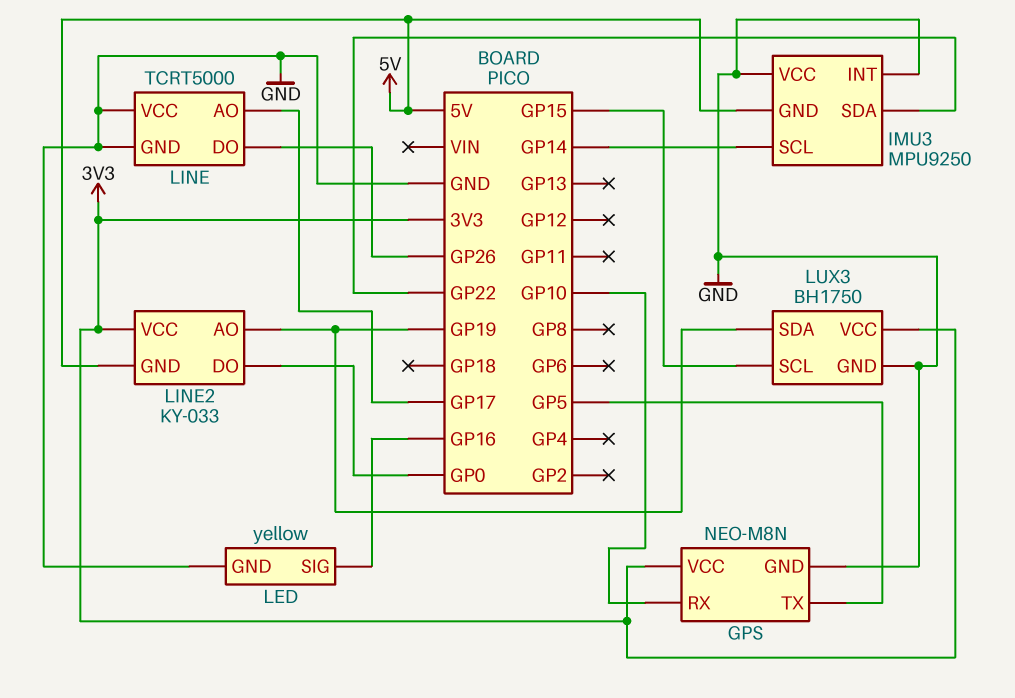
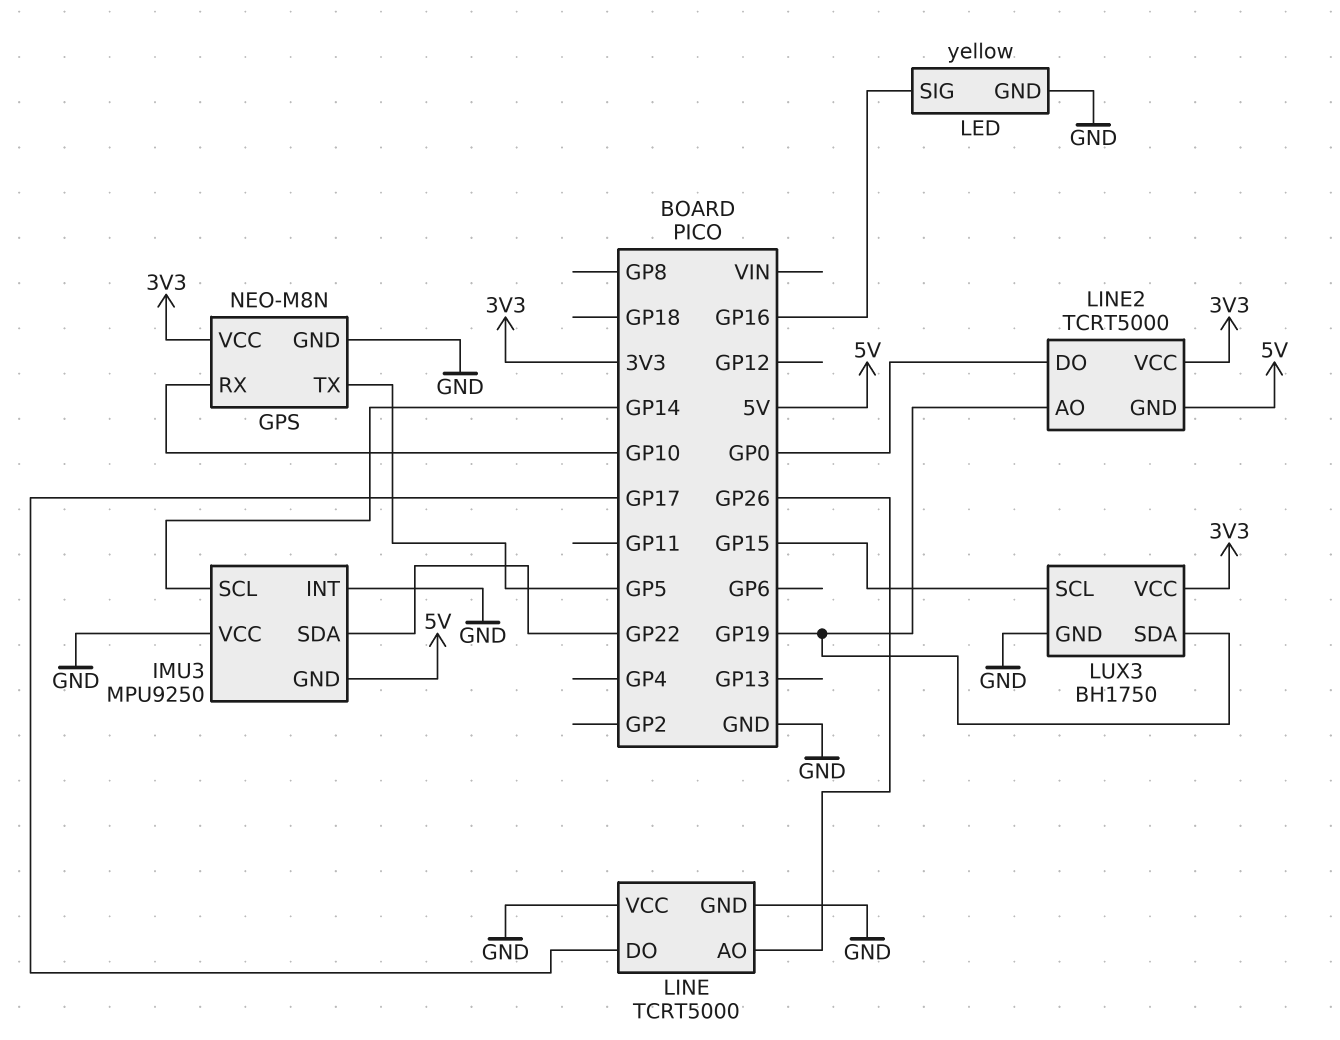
LINE pin AO: GP17 -> GP26
LINE pin DO: GP26 -> GP17
LINE2: KY-033 -> TCRT5000

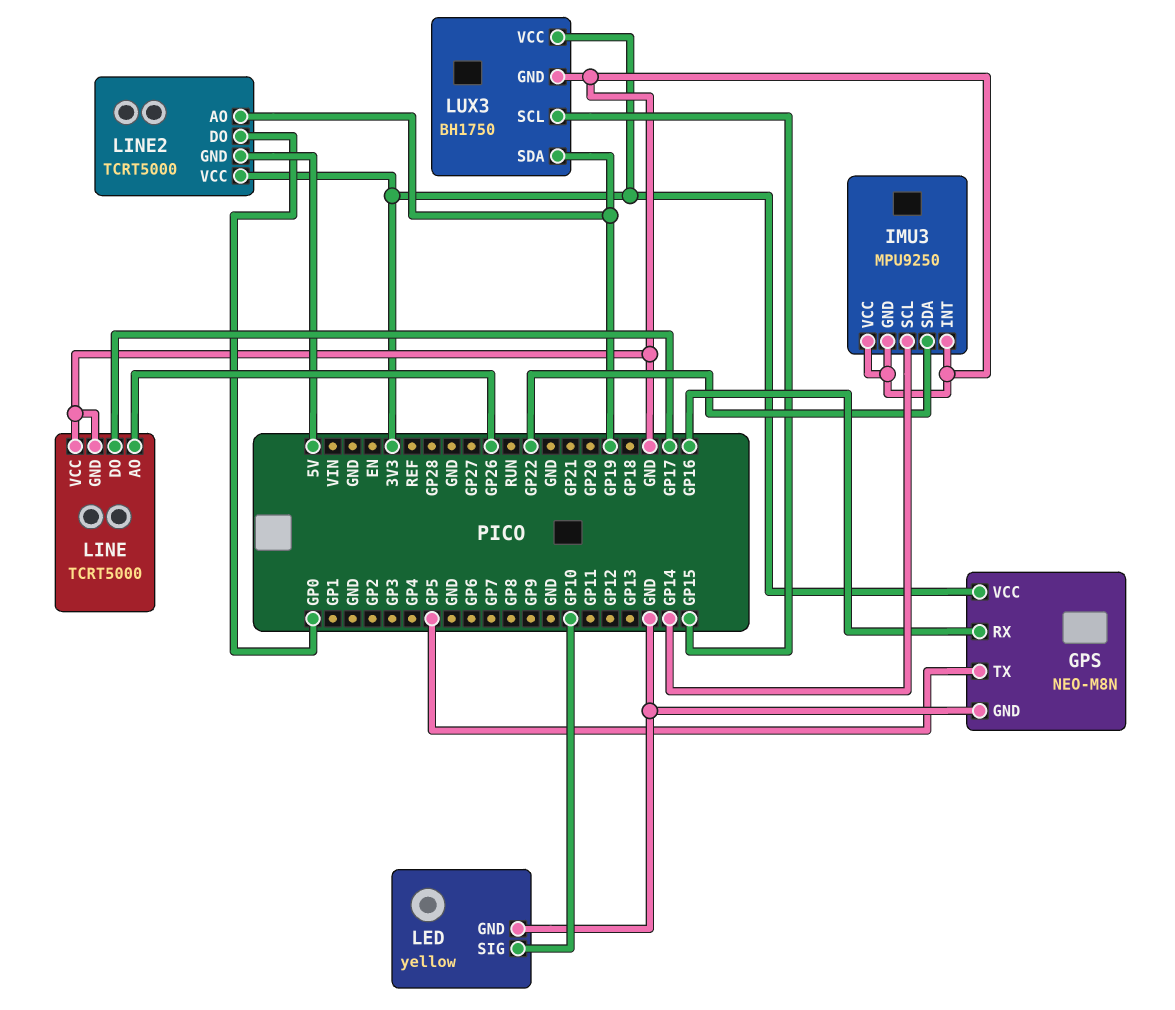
GPS pin RX: GP10 -> GP16
IMU3 pin GND: 5V -> GND
LED pin SIG: GP16 -> GP10

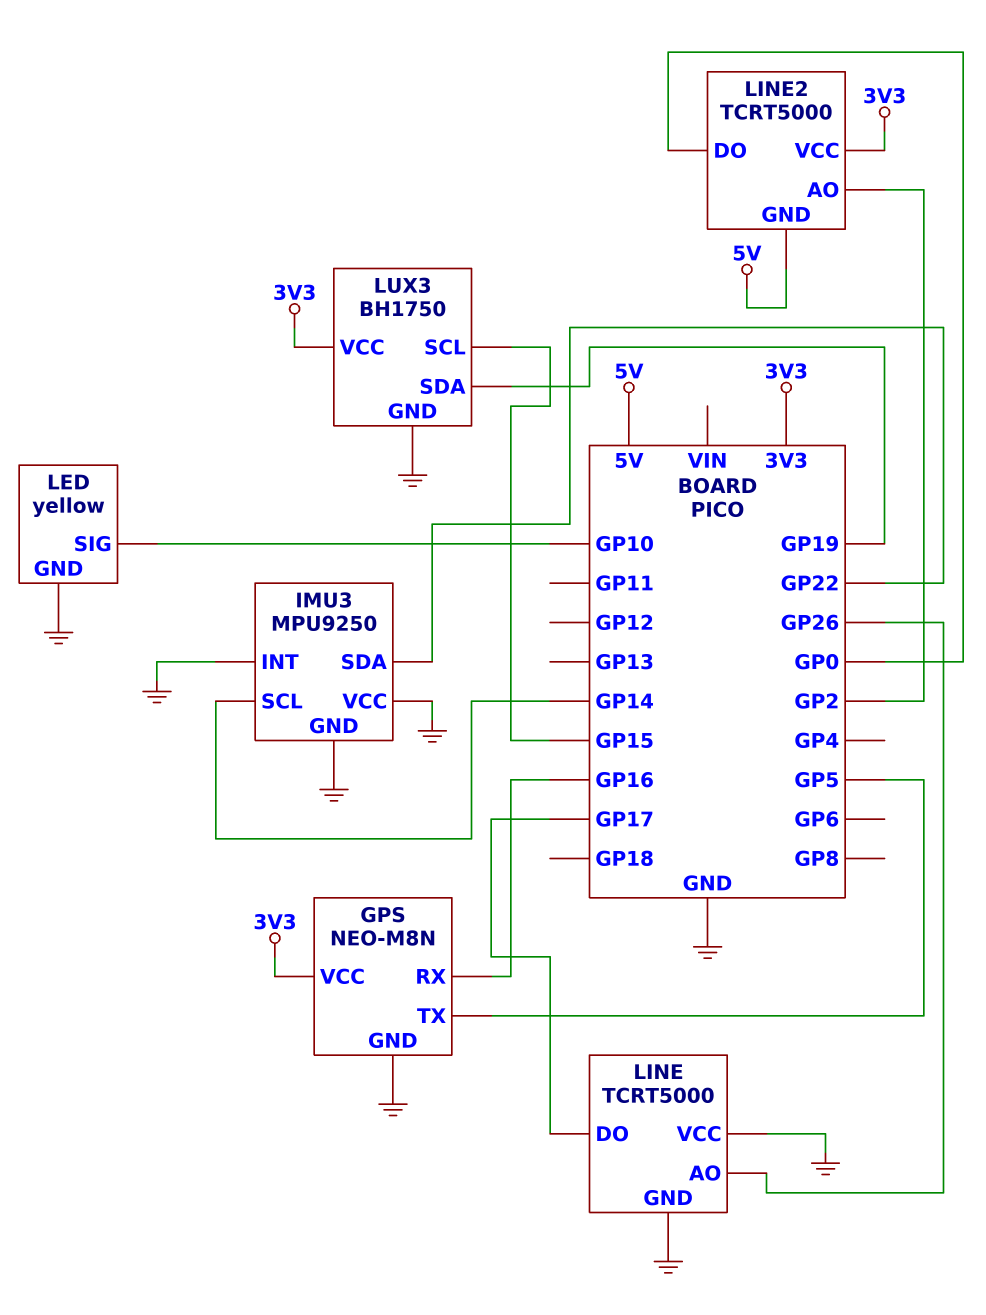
LINE2 pin AO: GP19 -> GP2

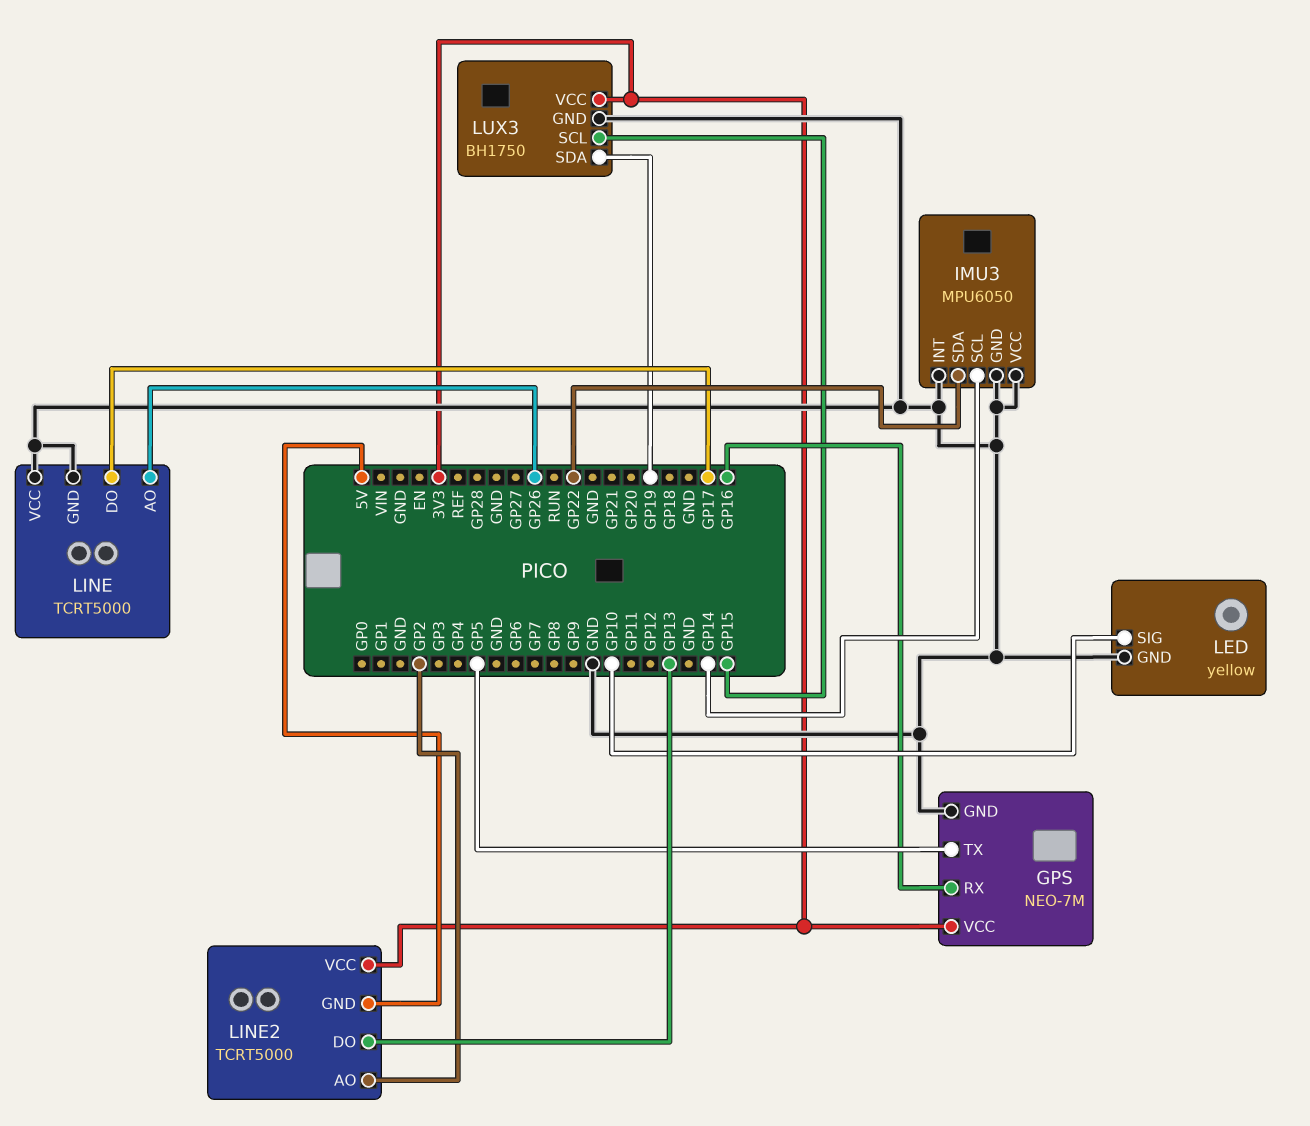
GPS: NEO-M8N -> NEO-7M
IMU3: MPU9250 -> MPU6050
LINE2 pin DO: GP0 -> GP13

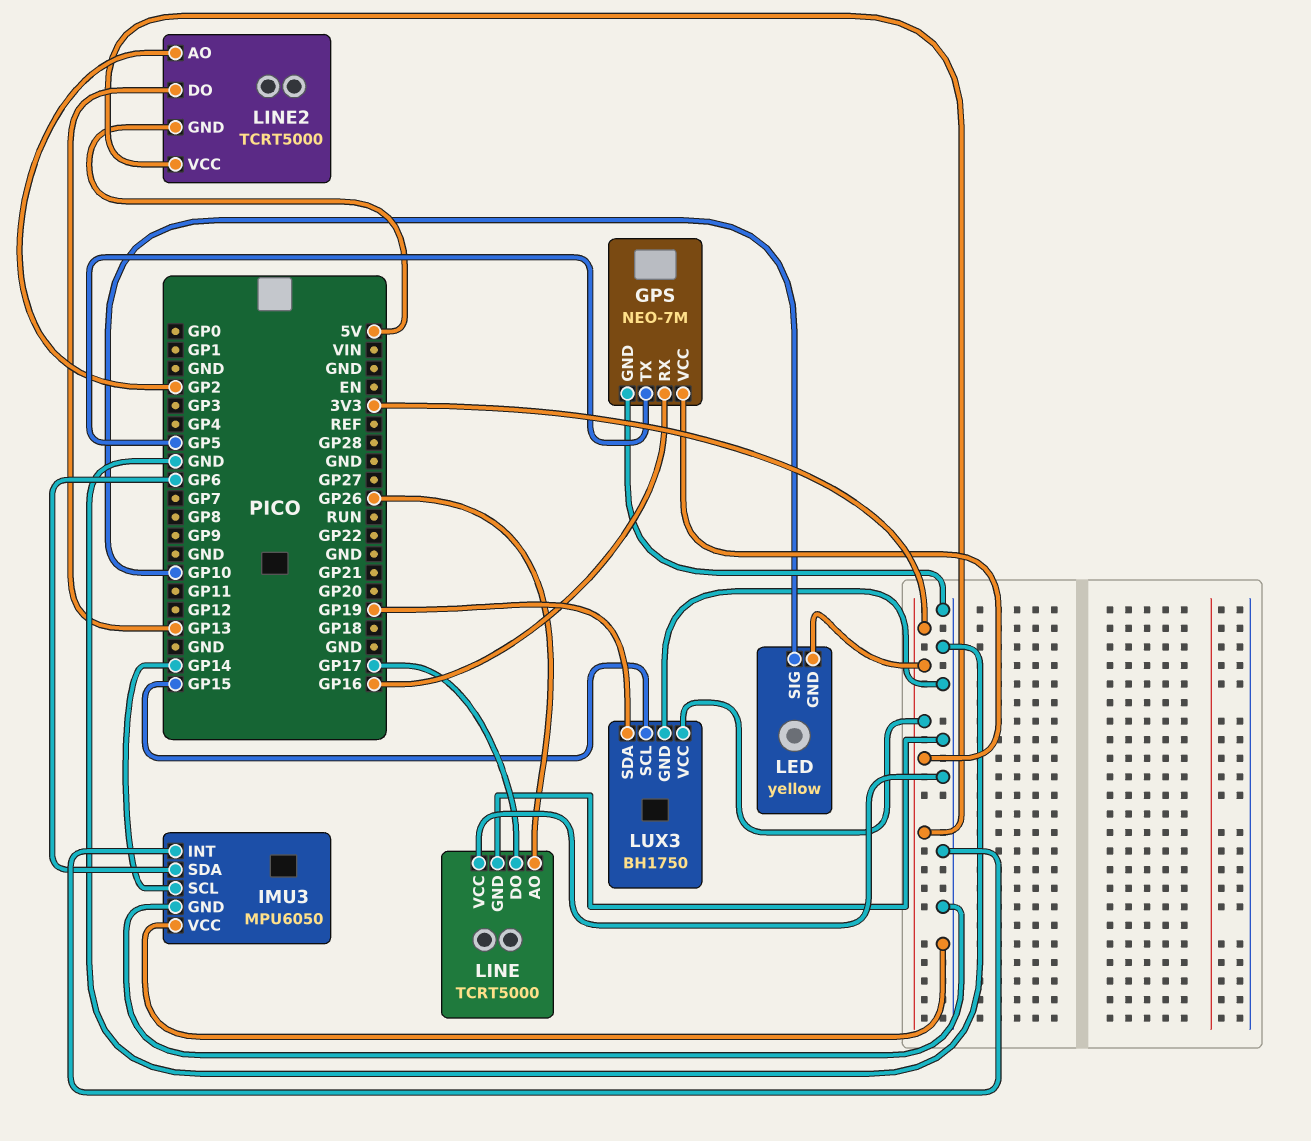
IMU3 pin SDA: GP22 -> GP6
LED pin GND: GND -> 3V3

